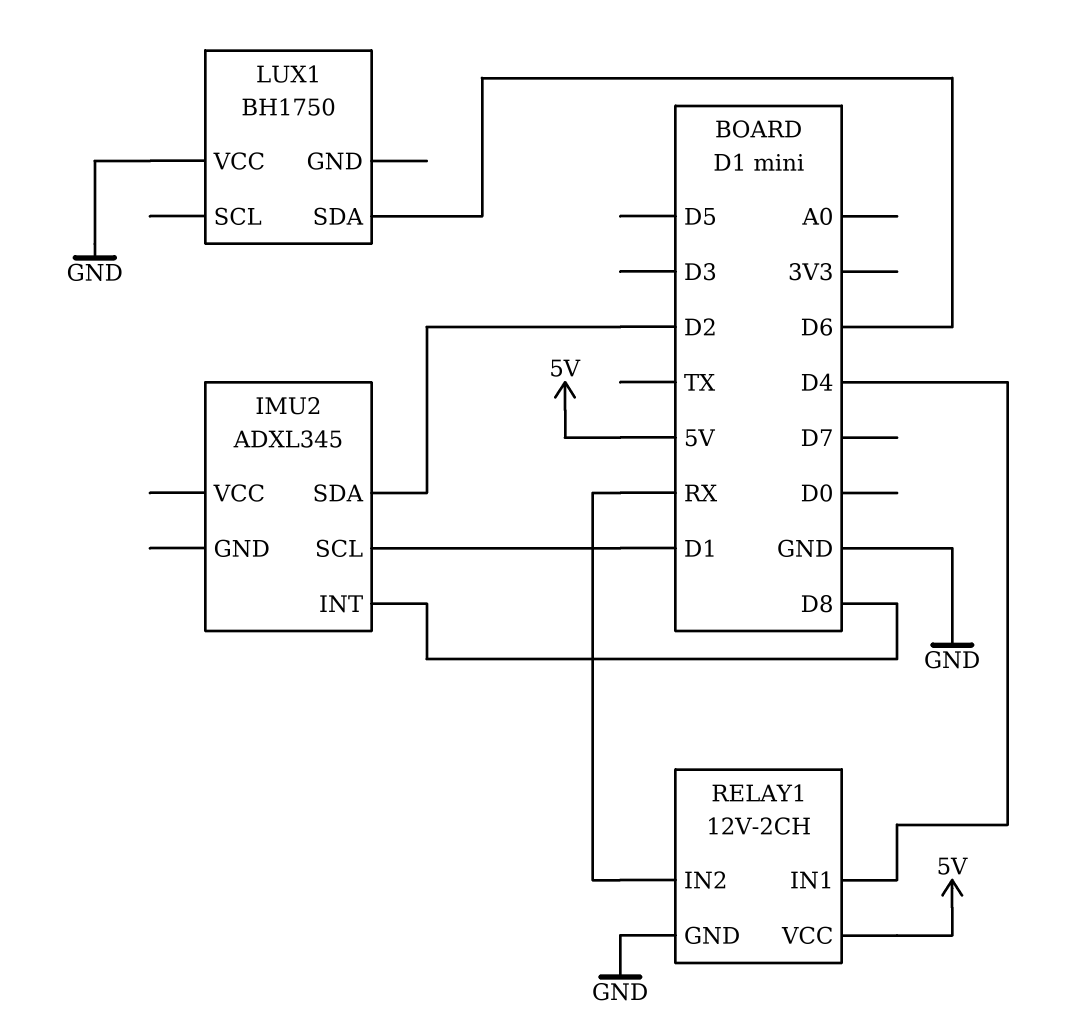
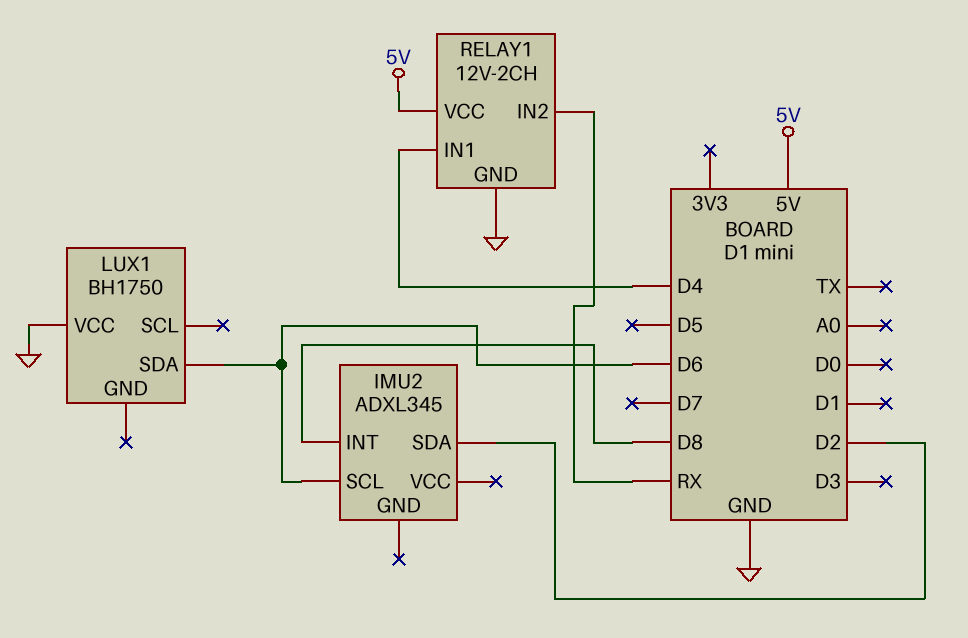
IMU2 pin SCL: D1 -> D6

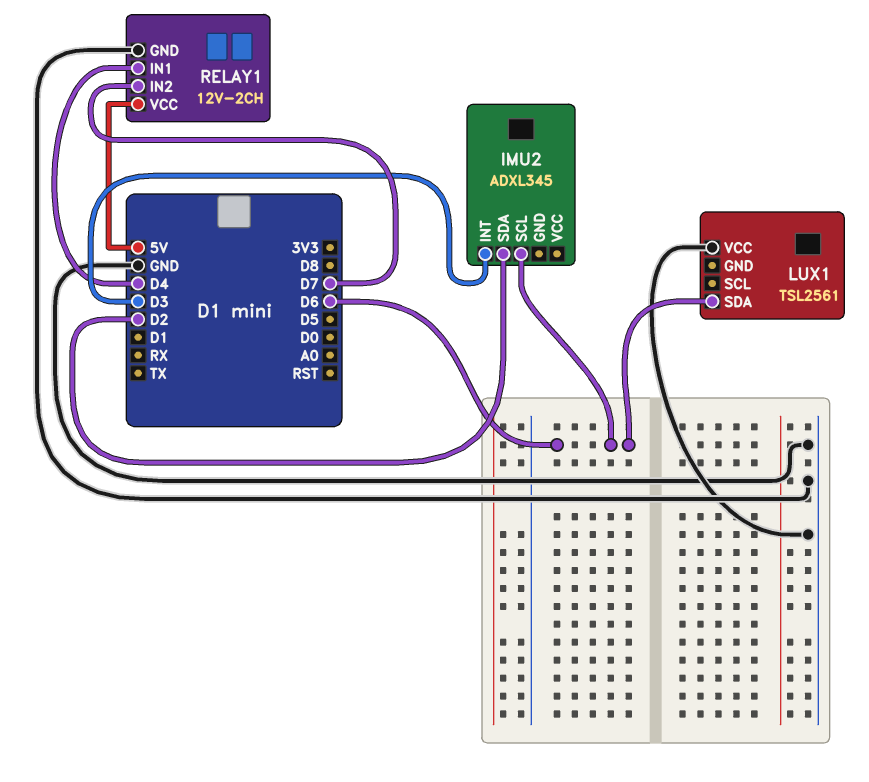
IMU2 pin INT: D8 -> D3
LUX1: BH1750 -> TSL2561
RELAY1 pin IN2: RX -> D7

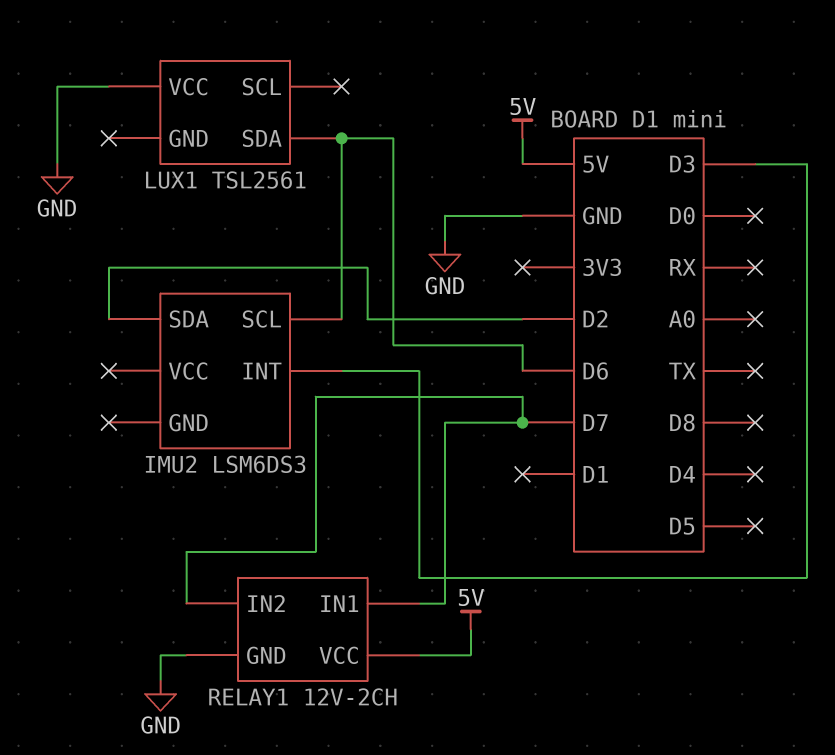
IMU2: ADXL345 -> LSM6DS3
RELAY1 pin IN1: D4 -> D7

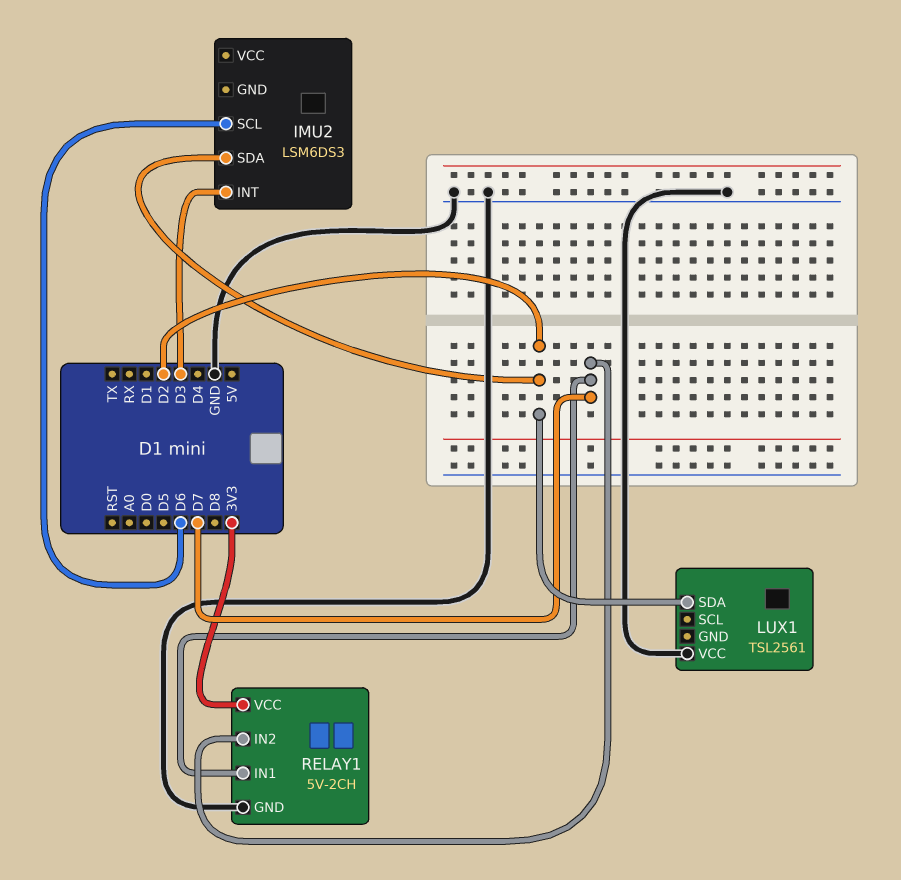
LUX1 pin SDA: D6 -> D2
RELAY1: 12V-2CH -> 5V-2CH
RELAY1 pin VCC: 5V -> 3V3

